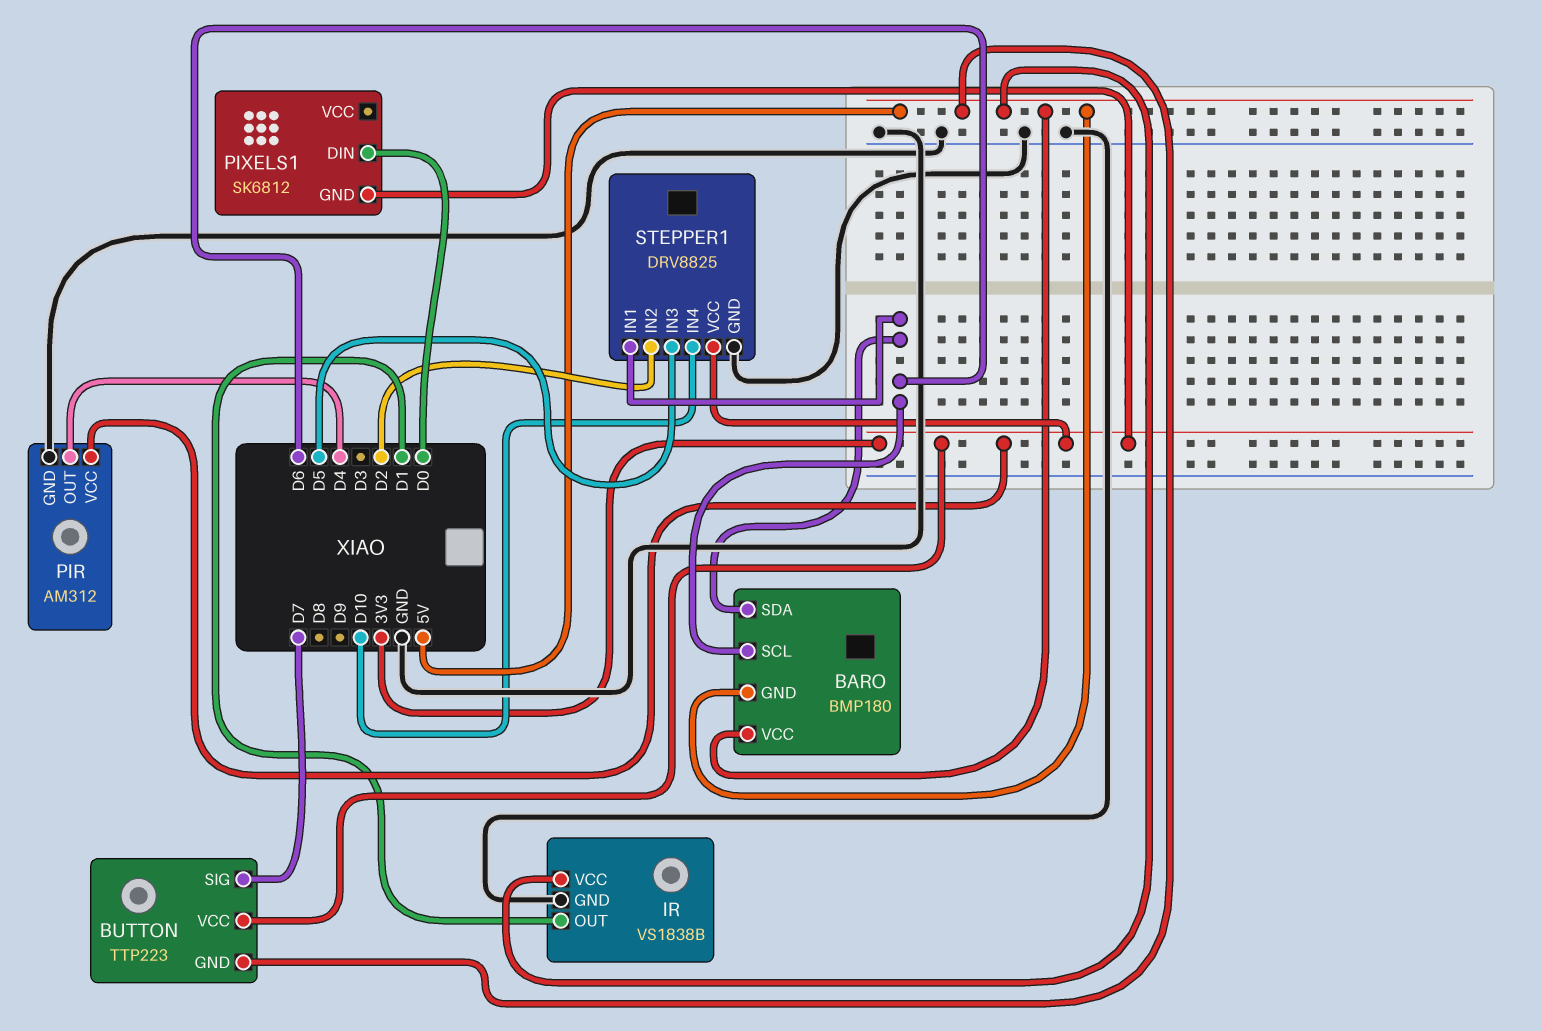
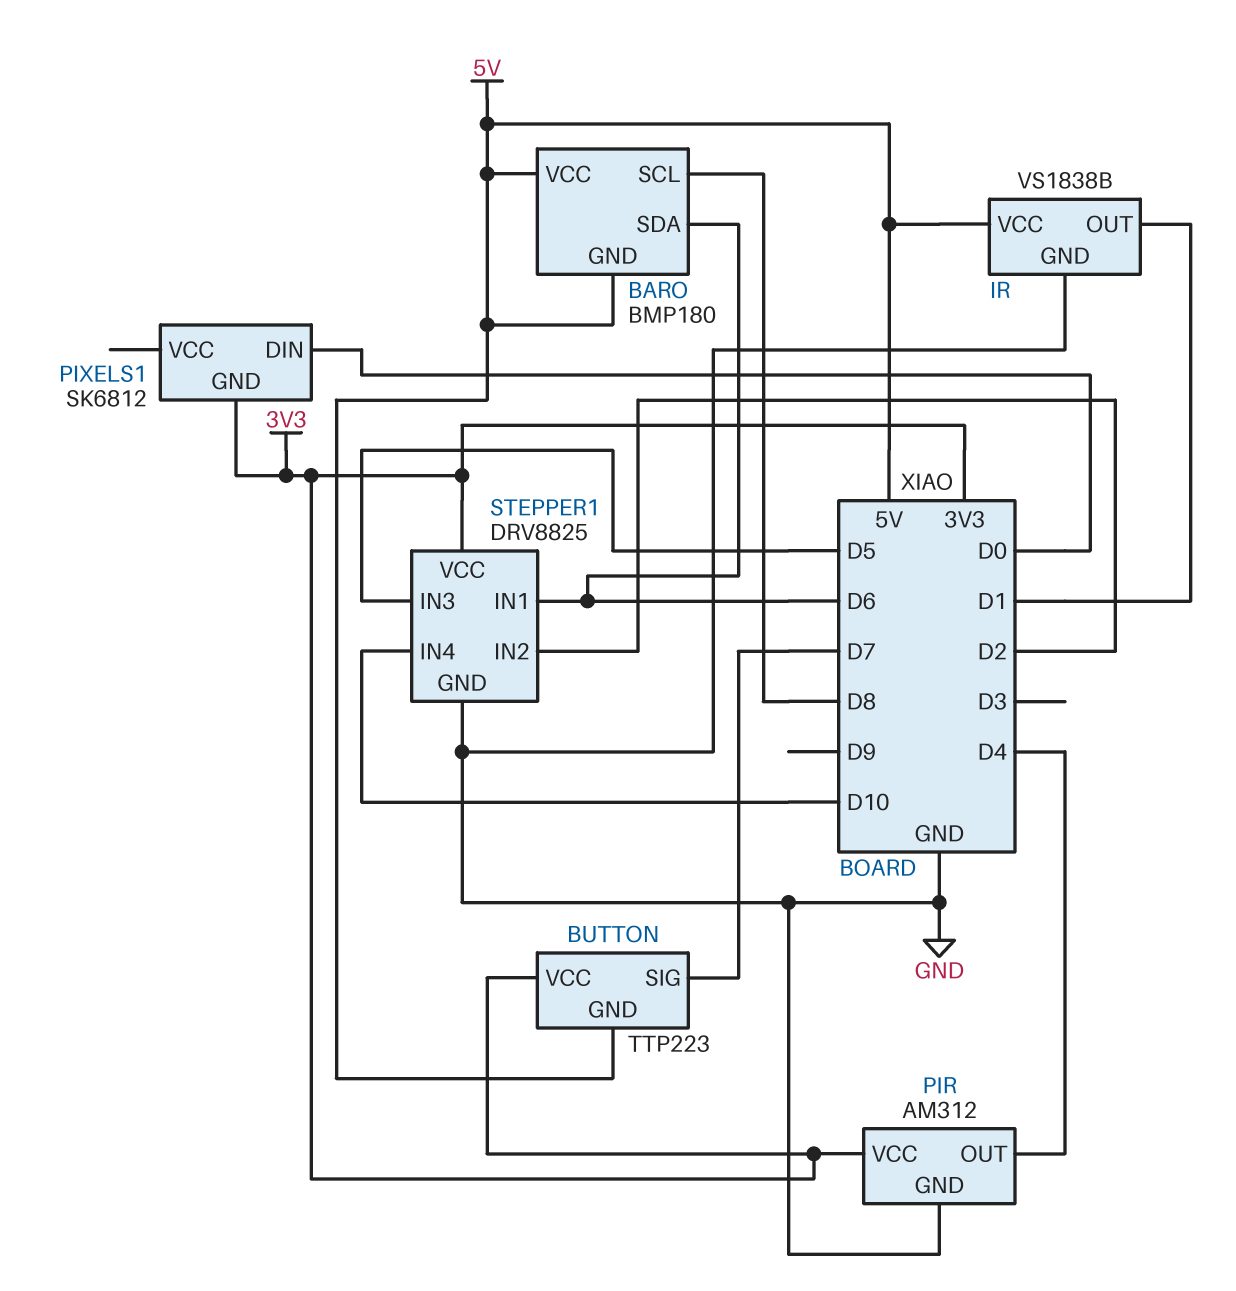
BARO pin SCL: D6 -> D8

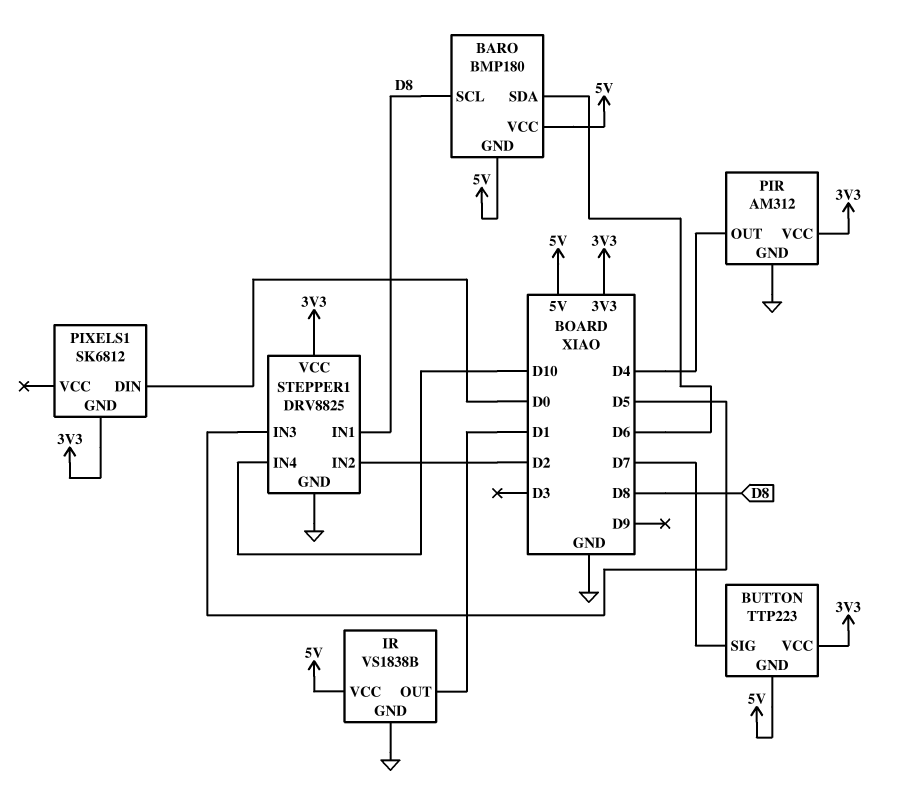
STEPPER1 pin IN1: D6 -> D8

